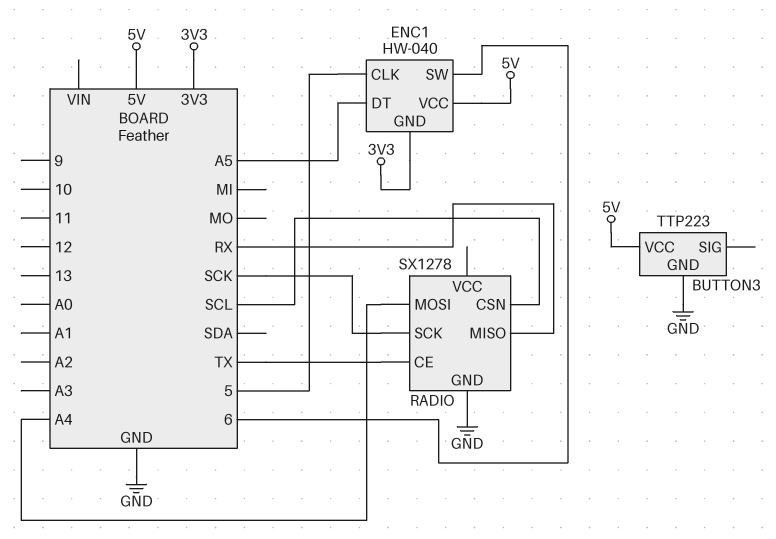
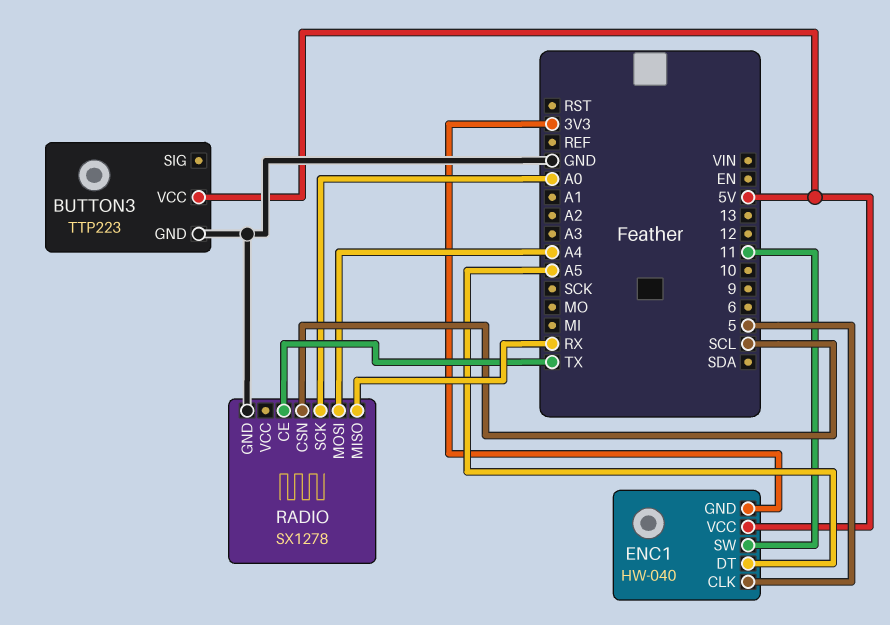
ENC1 pin SW: 6 -> 11
RADIO pin SCK: SCK -> A0

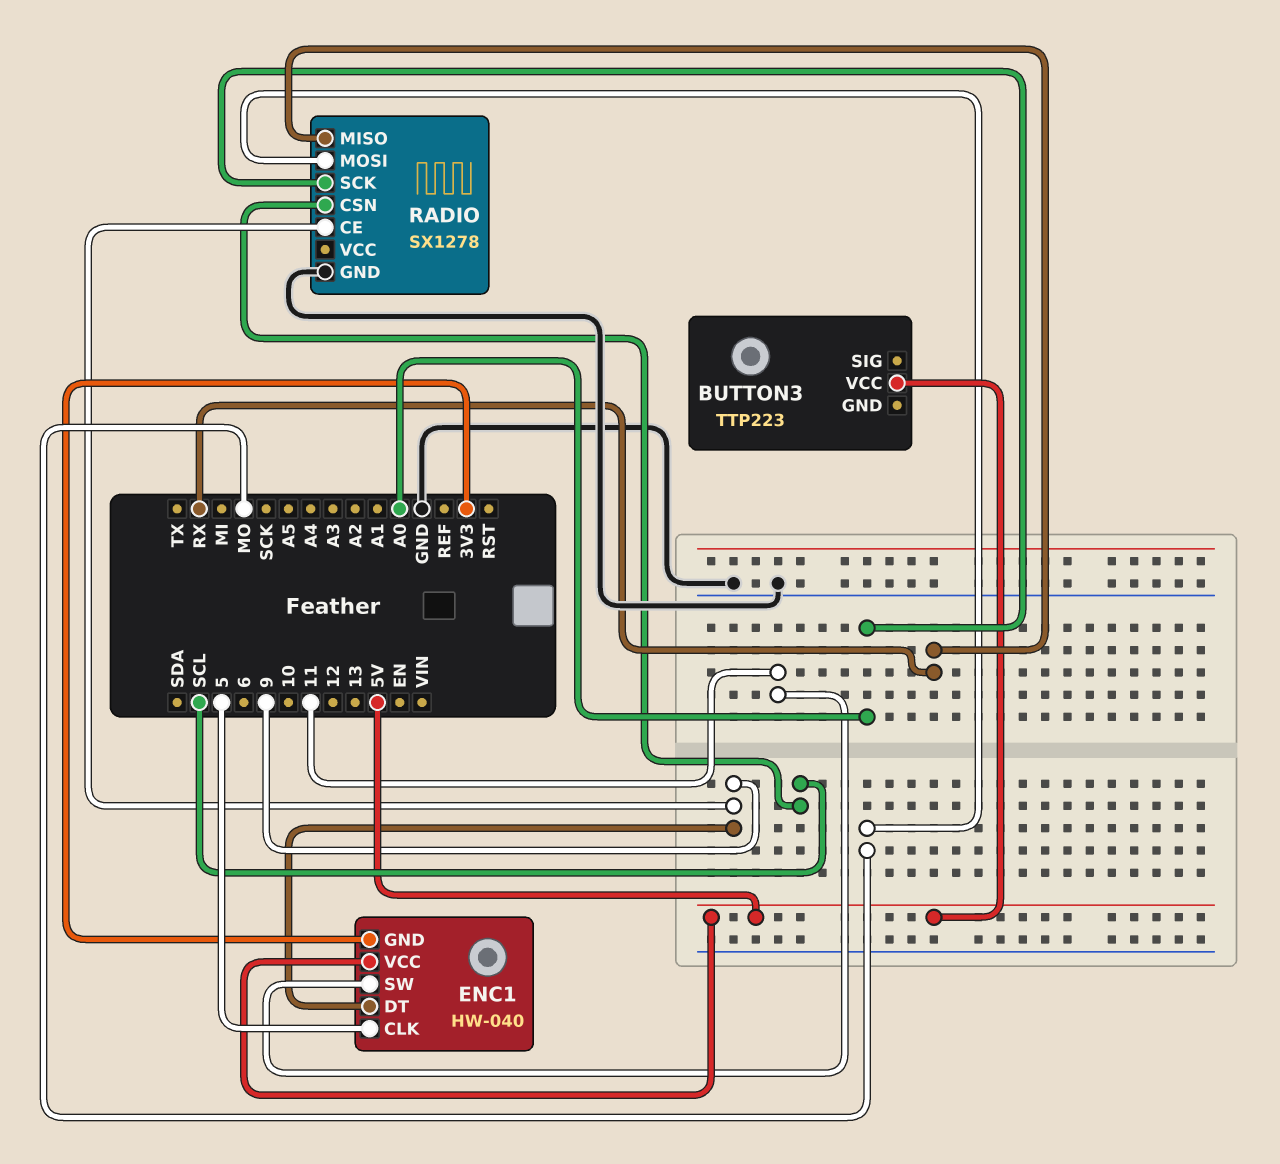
BUTTON3 pin GND: GND -> none
ENC1 pin DT: A5 -> 9
RADIO pin CE: TX -> 9
RADIO pin MOSI: A4 -> MO

